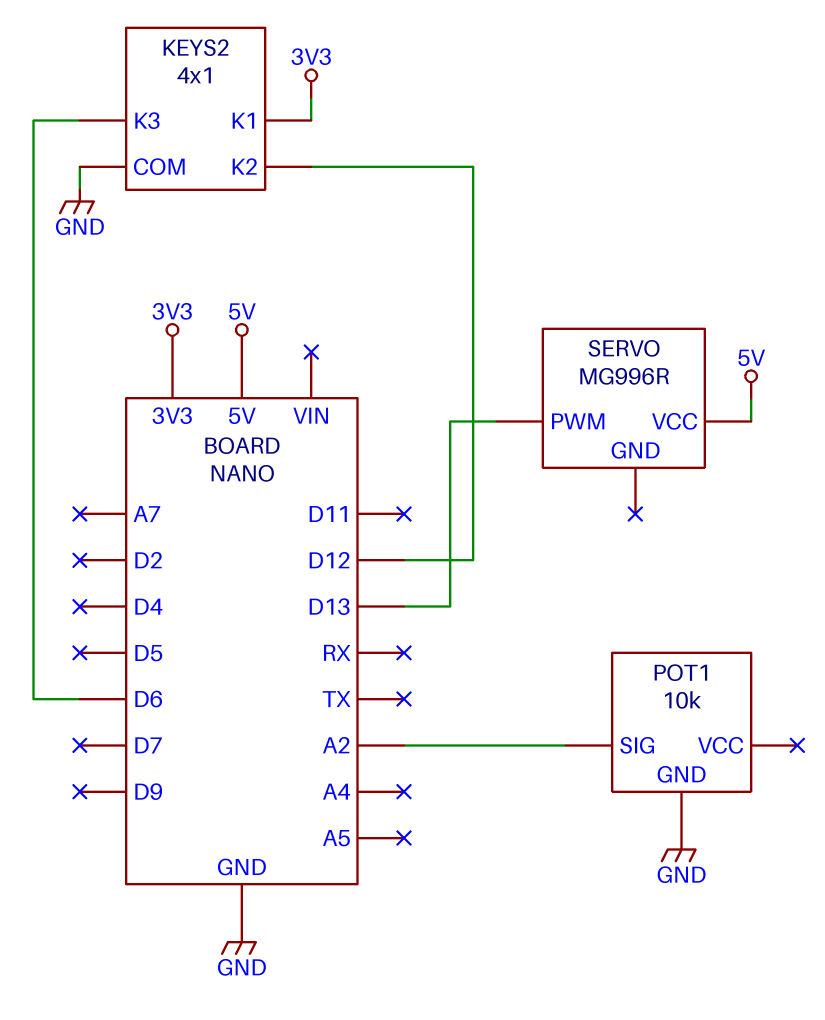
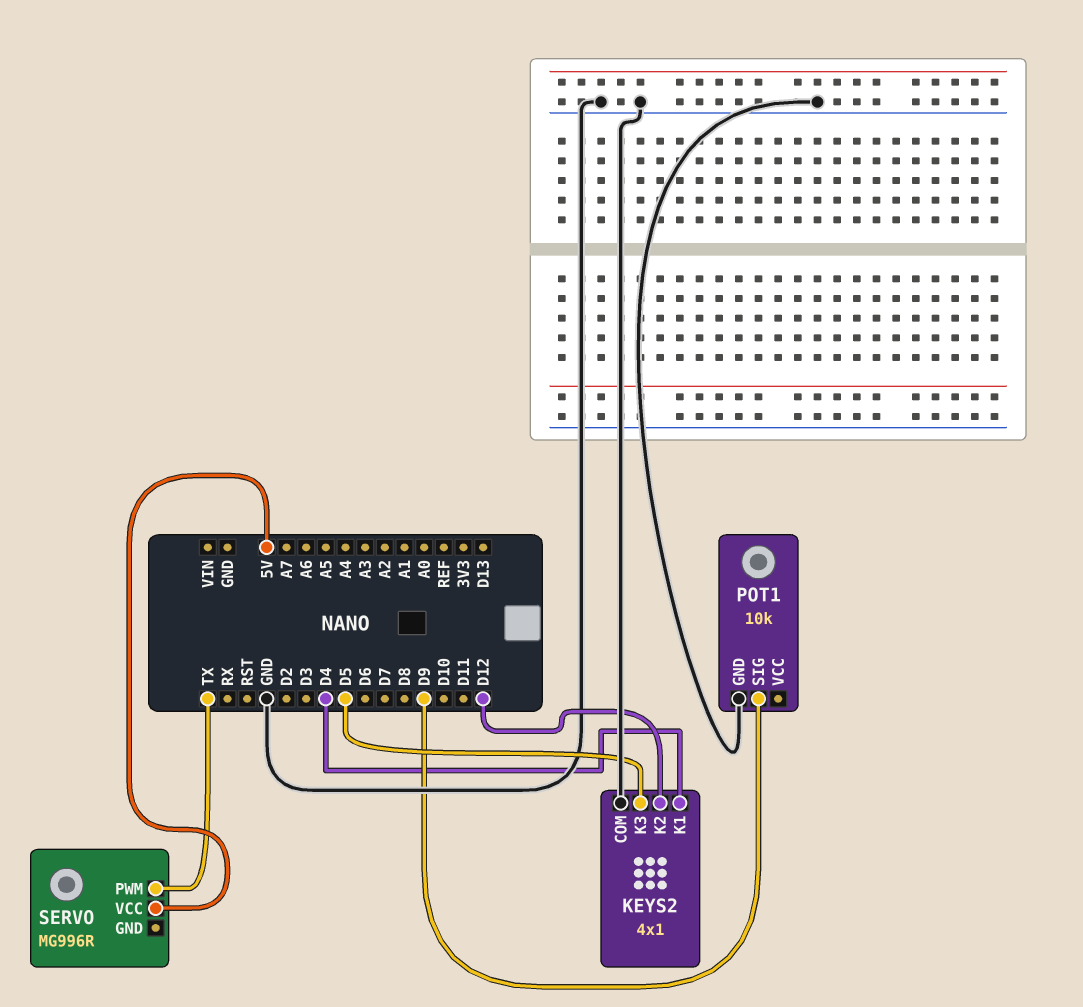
KEYS2 pin K1: 3V3 -> D4
KEYS2 pin K3: D6 -> D5
POT1 pin SIG: A2 -> D9
SERVO pin PWM: D13 -> TX

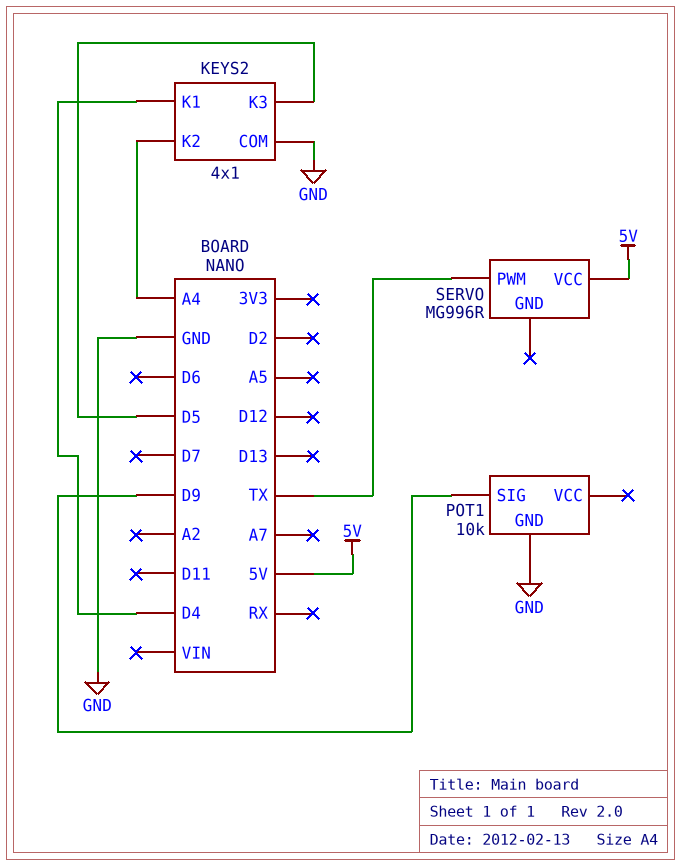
KEYS2 pin K2: D12 -> A4

